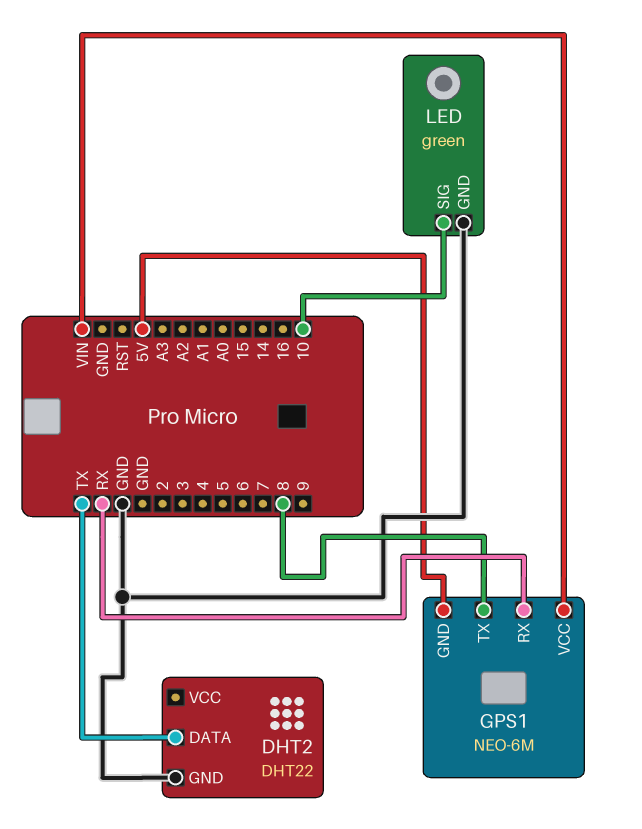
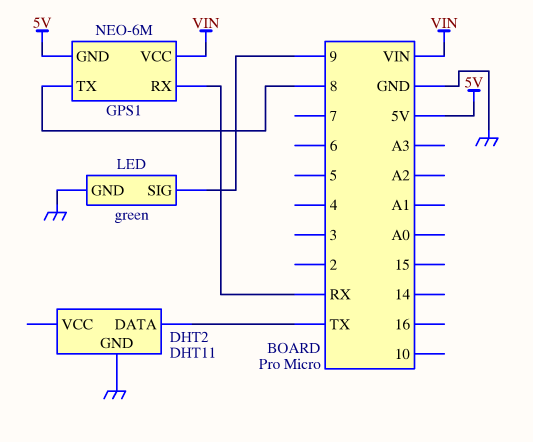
DHT2: DHT22 -> DHT11
LED pin SIG: 10 -> 9

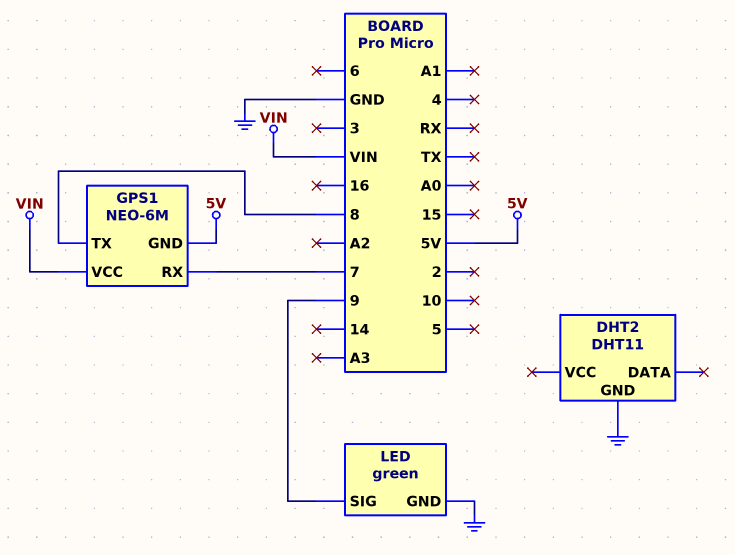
DHT2 pin DATA: TX -> none
GPS1 pin RX: RX -> 7

